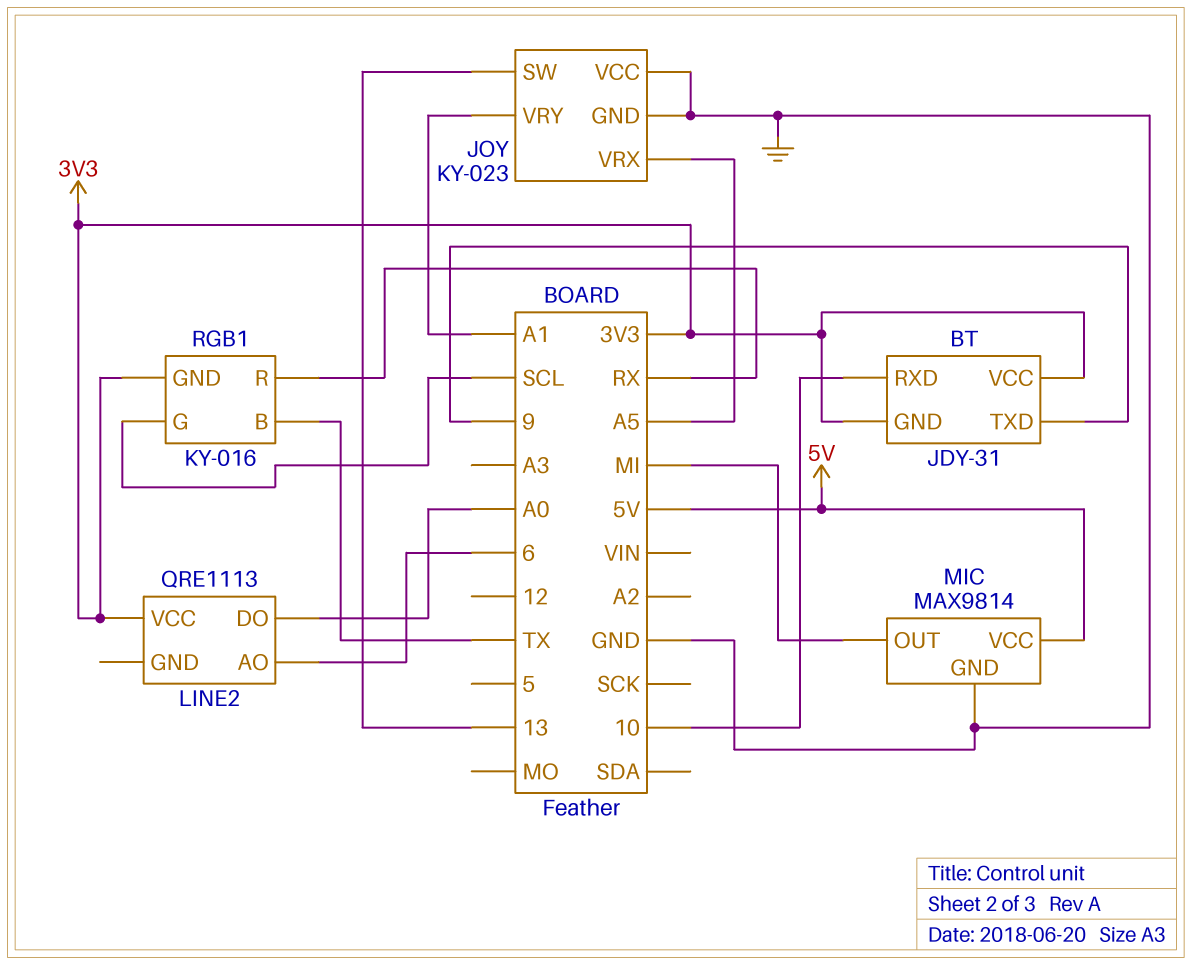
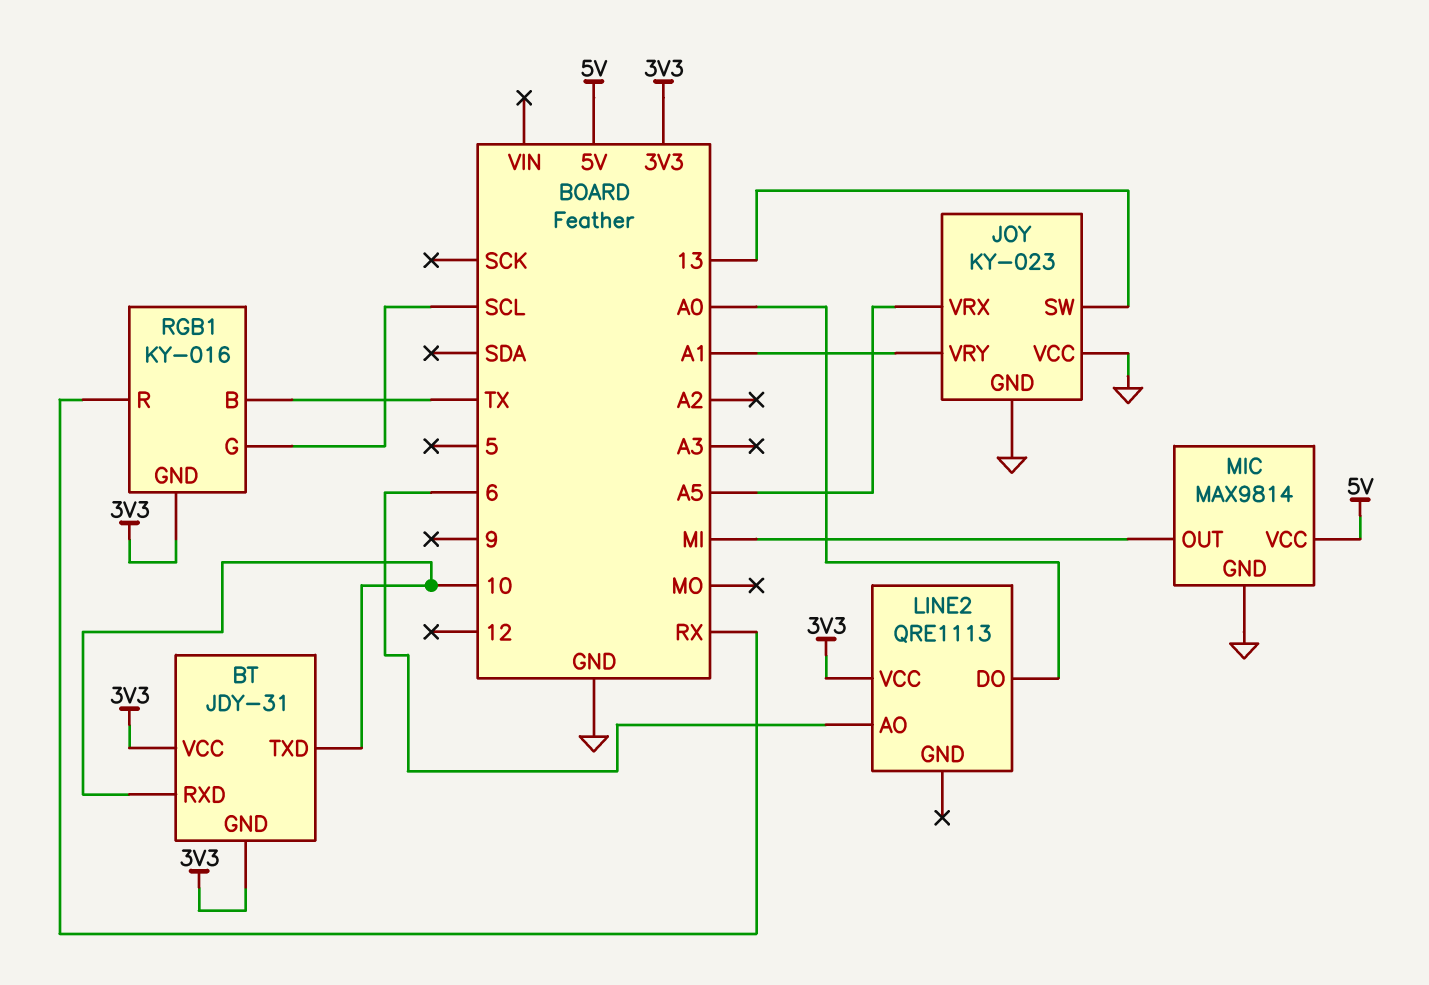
BT pin TXD: 9 -> 10

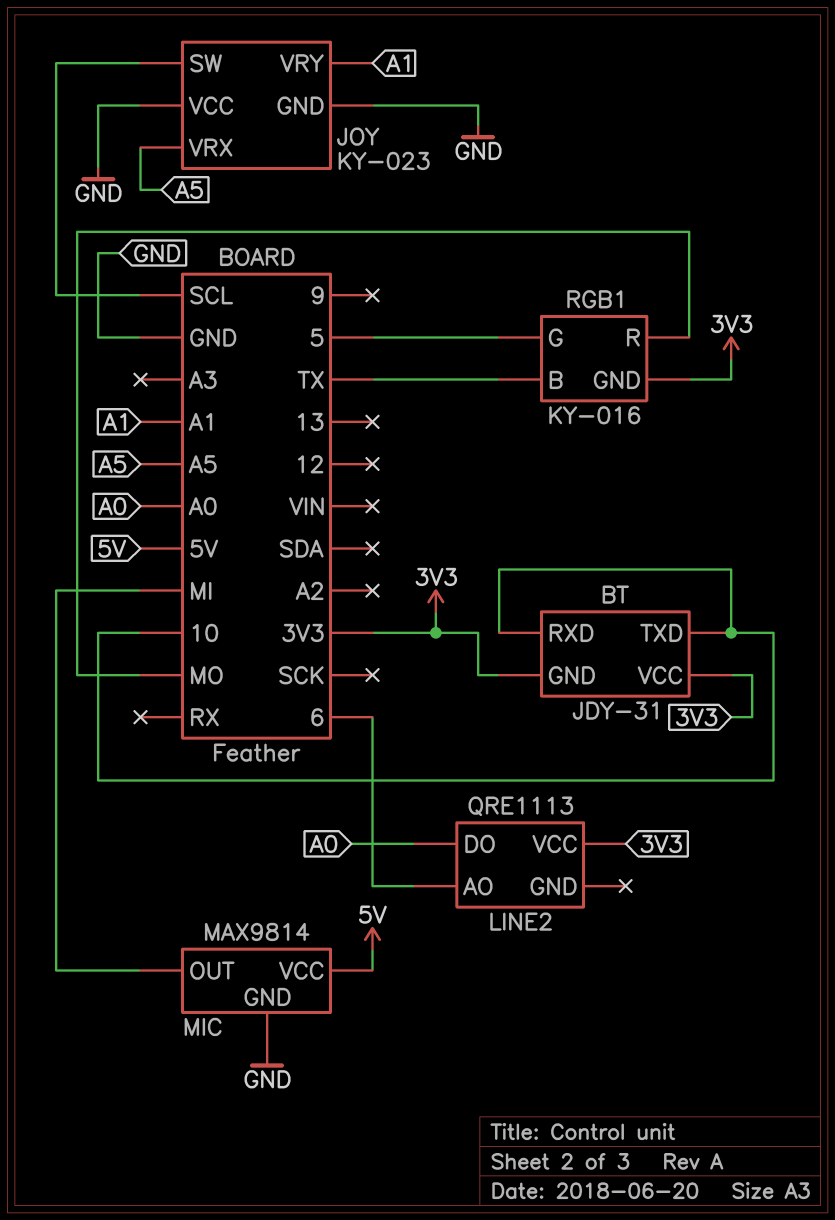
JOY pin SW: 13 -> SCL
RGB1 pin G: SCL -> 5
RGB1 pin R: RX -> MO

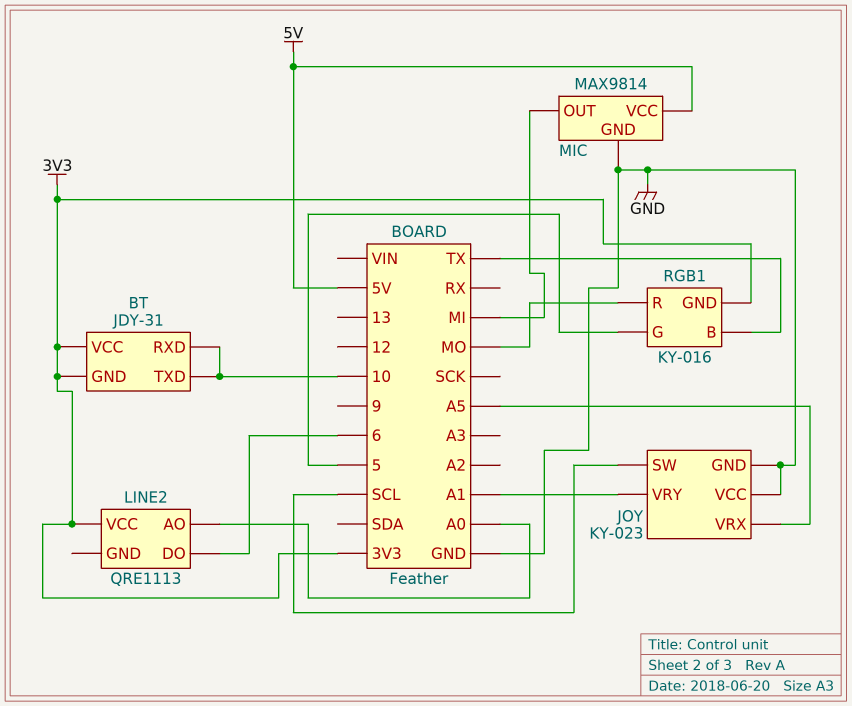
LINE2 pin AO: 6 -> A0
LINE2 pin DO: A0 -> 6

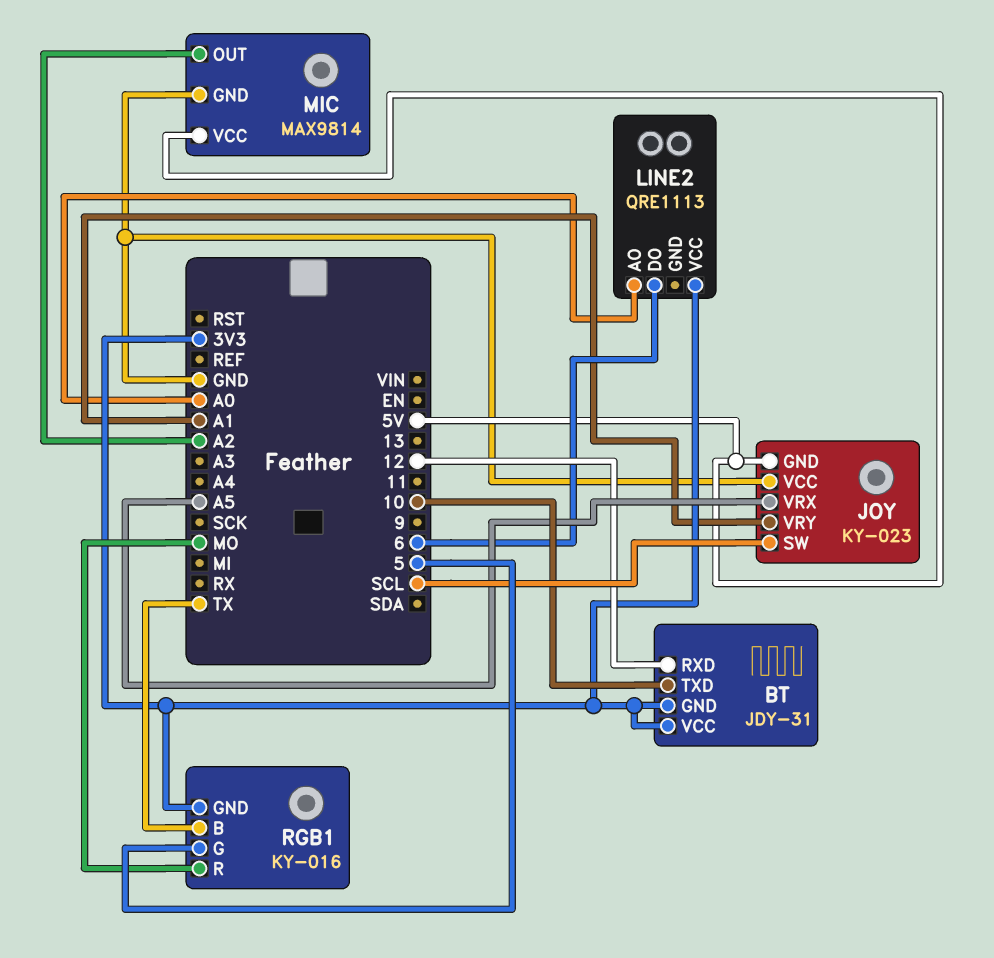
BT pin RXD: 10 -> 12
JOY pin GND: GND -> 5V
MIC pin OUT: MI -> A2

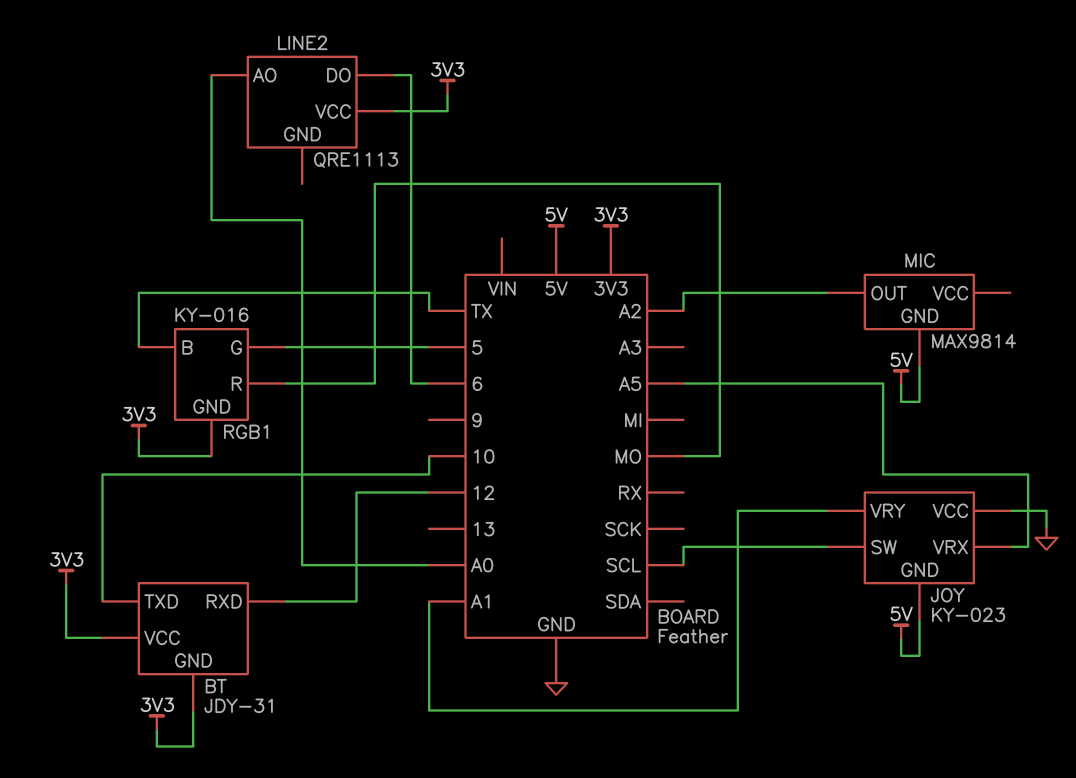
MIC pin GND: GND -> 5V
MIC pin VCC: 5V -> none

